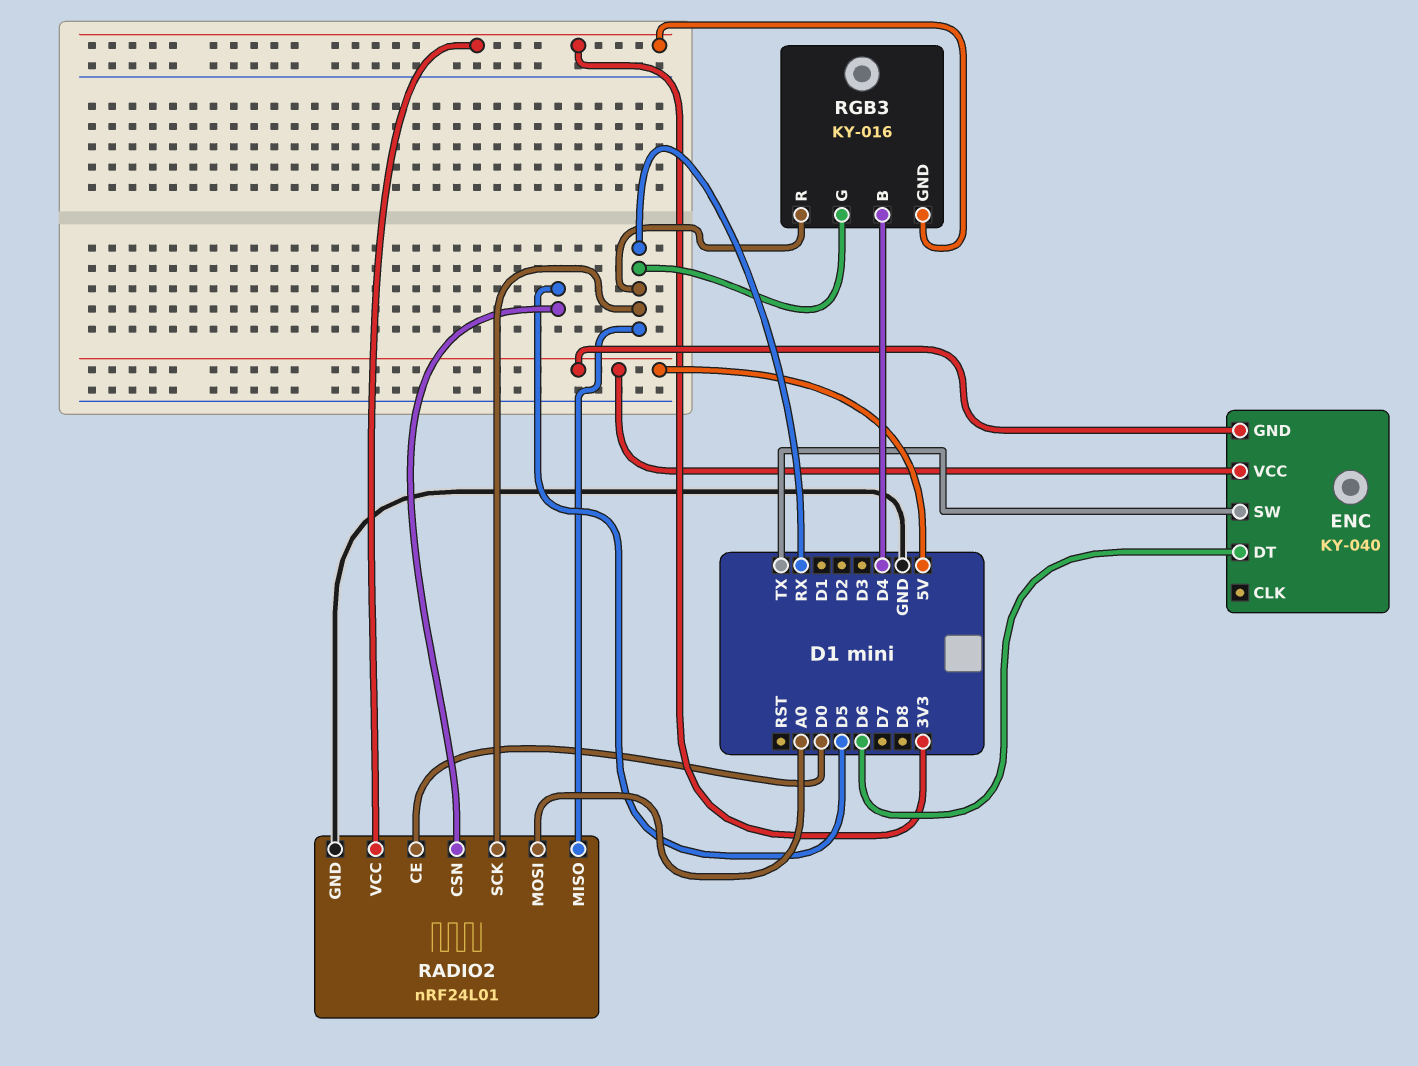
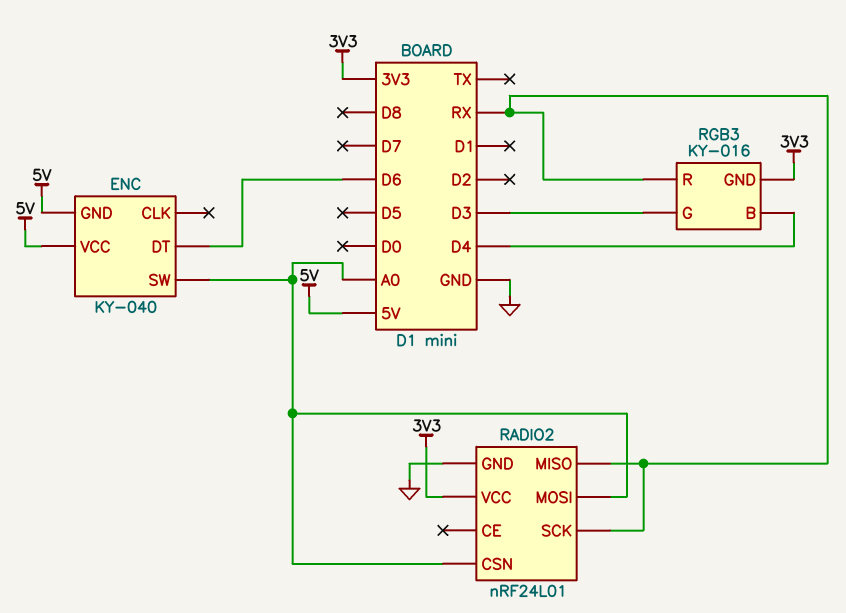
ENC pin SW: TX -> A0
RADIO2 pin CE: D0 -> none
RADIO2 pin CSN: D5 -> A0
RGB3 pin G: RX -> D3

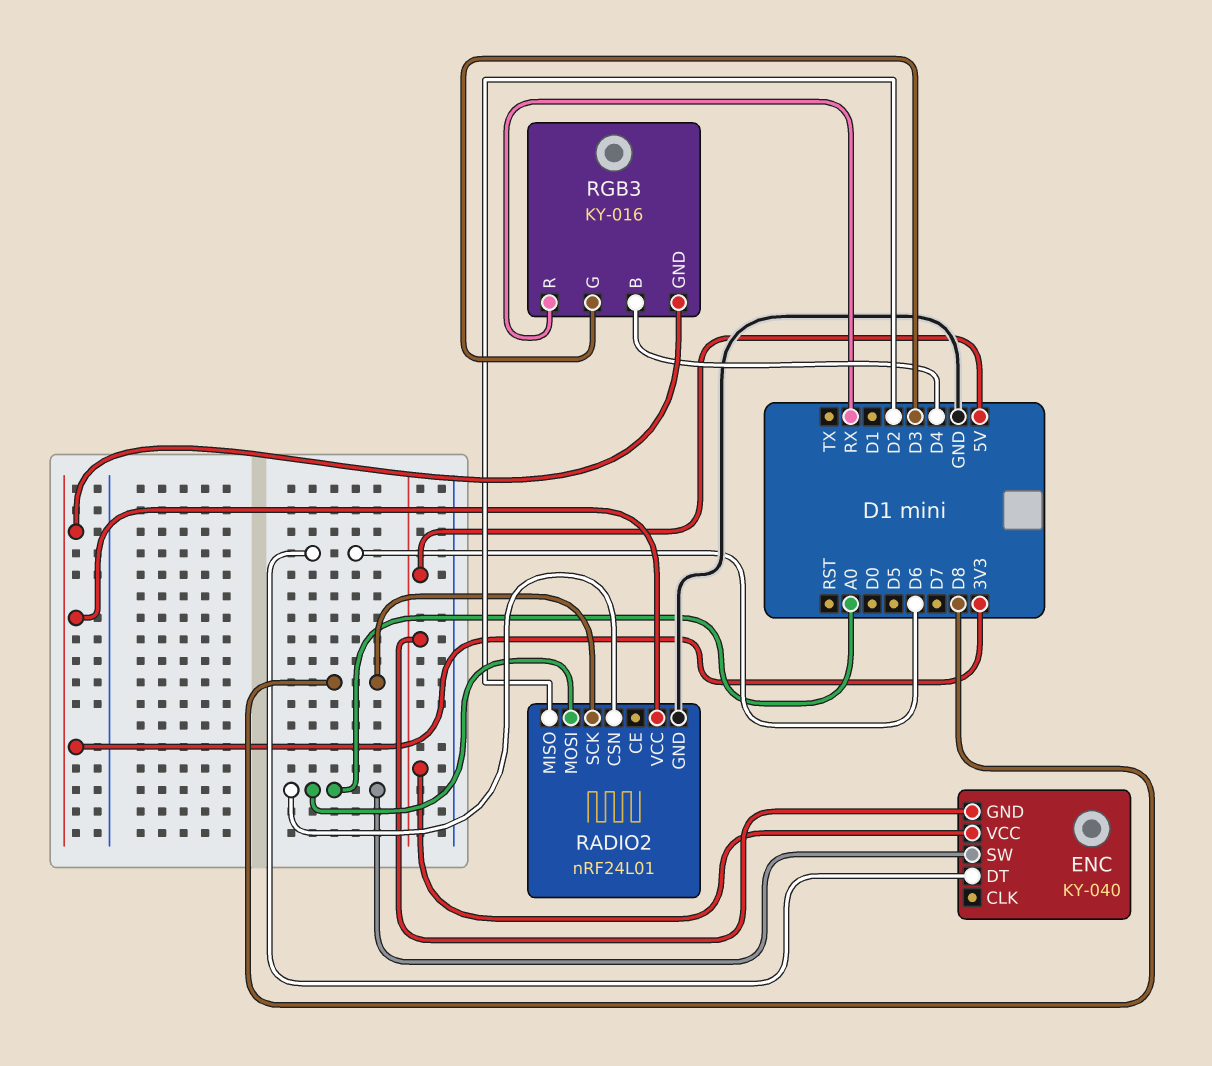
RADIO2 pin MISO: RX -> D2
RADIO2 pin SCK: RX -> D8

